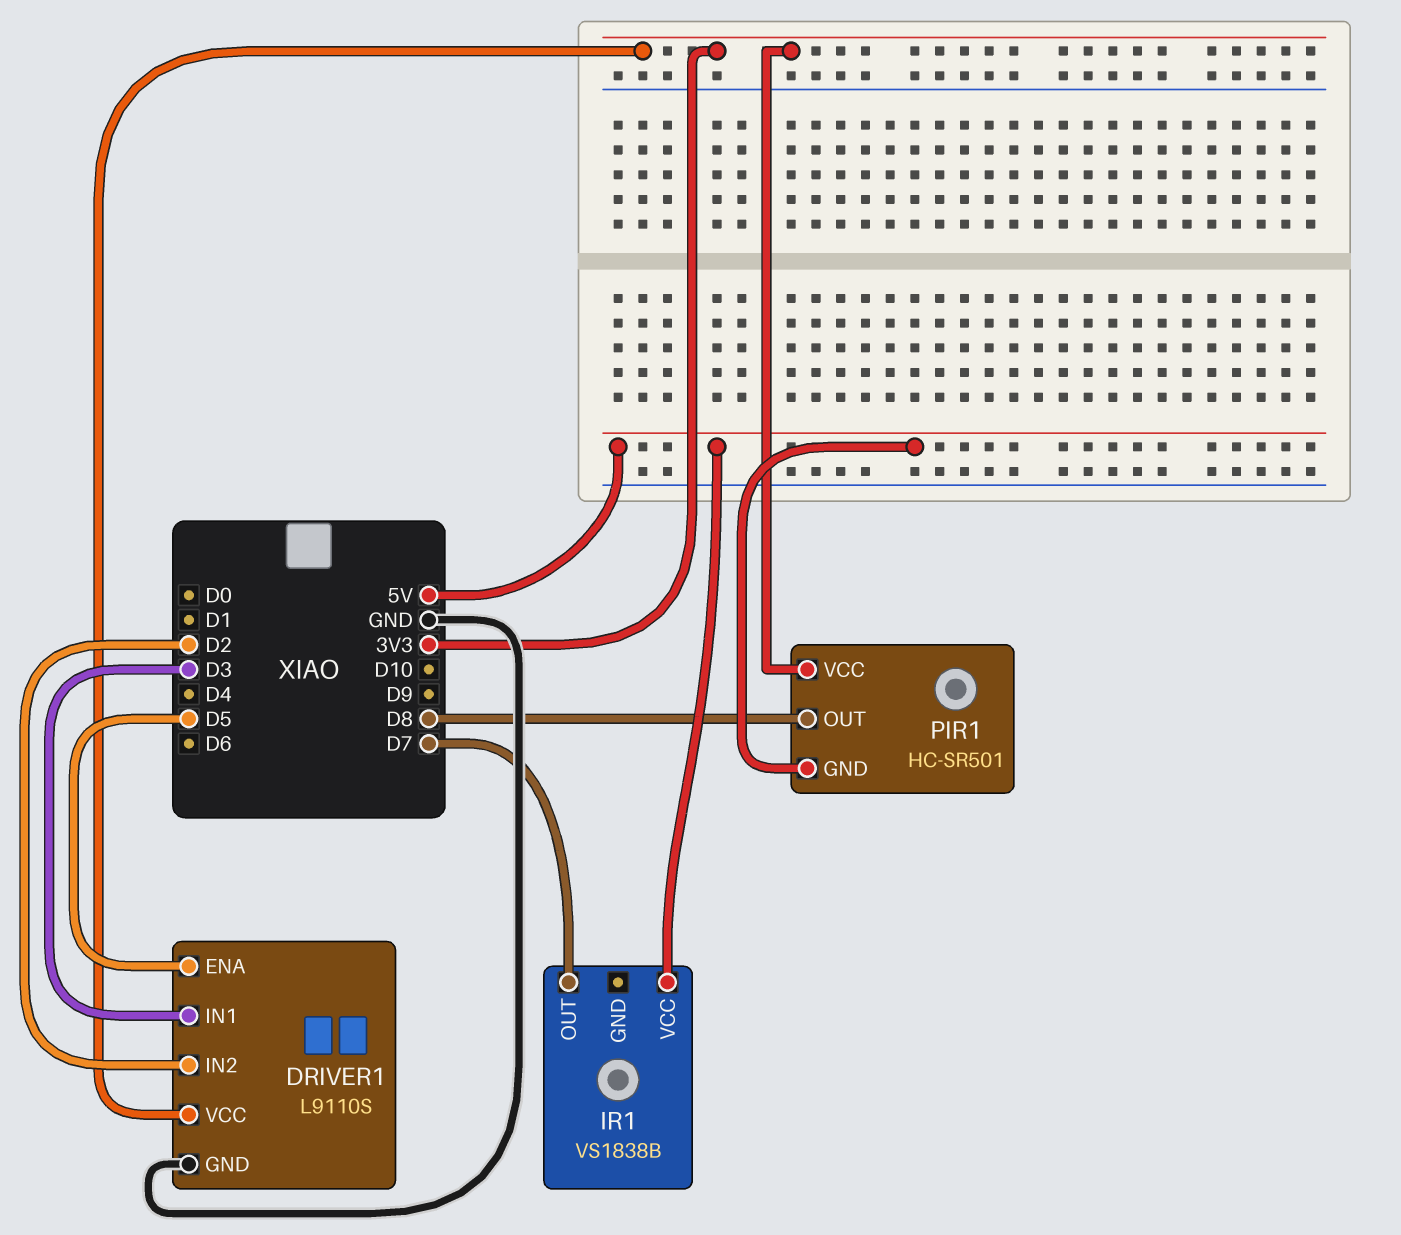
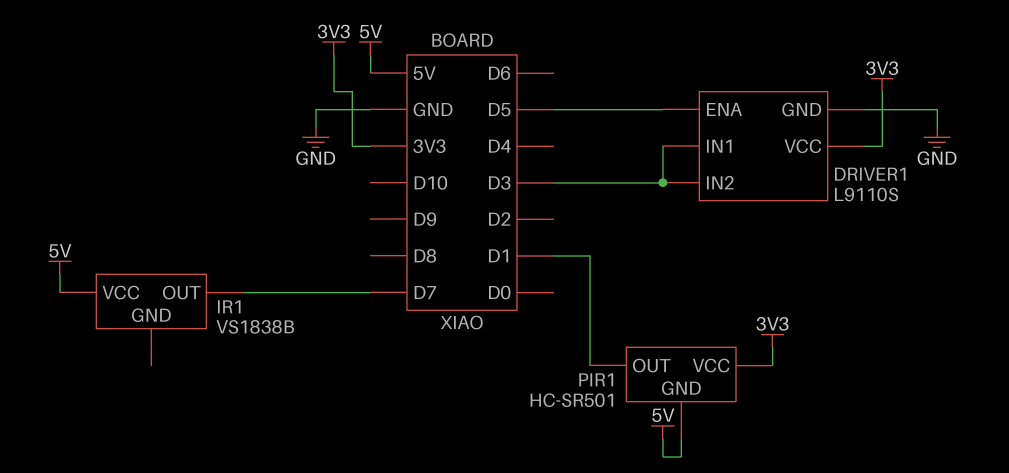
DRIVER1 pin IN2: D2 -> D3
PIR1 pin OUT: D8 -> D1

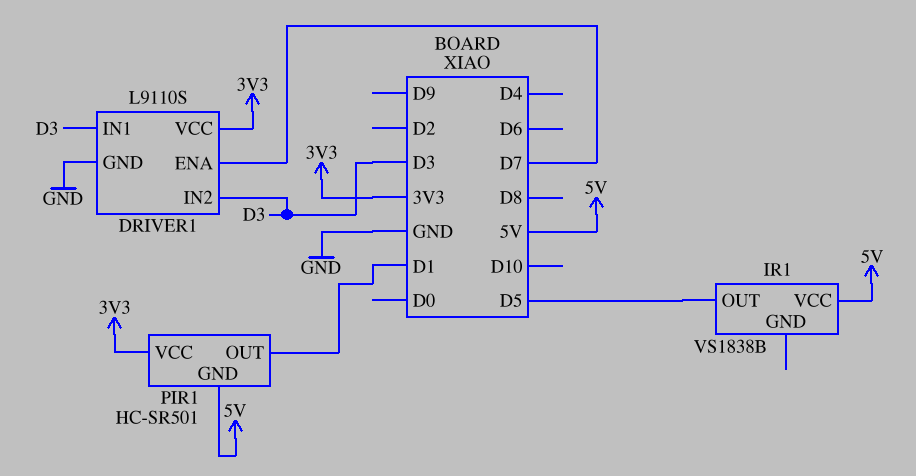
DRIVER1 pin ENA: D5 -> D7
IR1 pin OUT: D7 -> D5

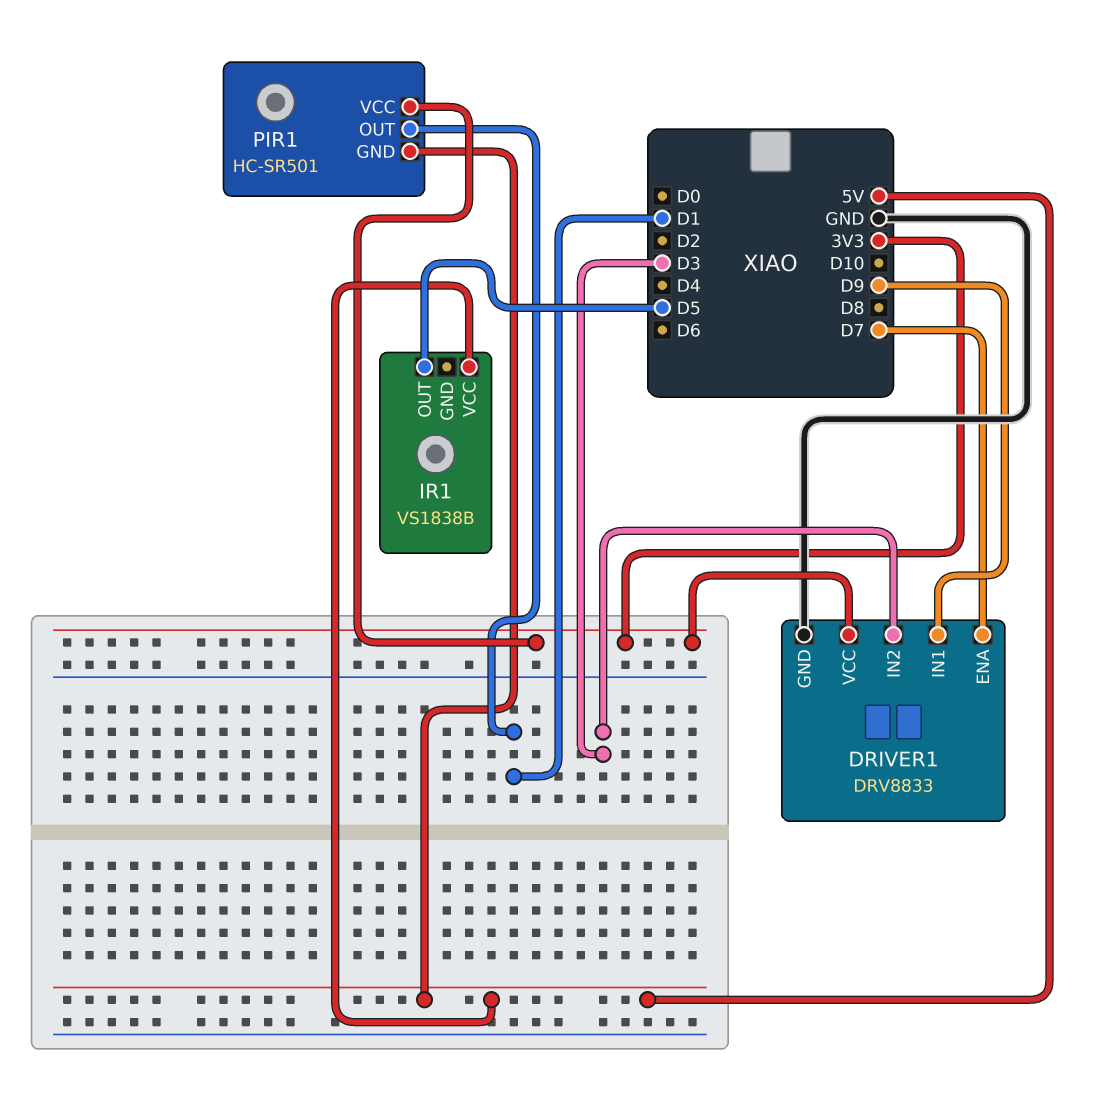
DRIVER1: L9110S -> DRV8833
DRIVER1 pin IN1: D3 -> D9

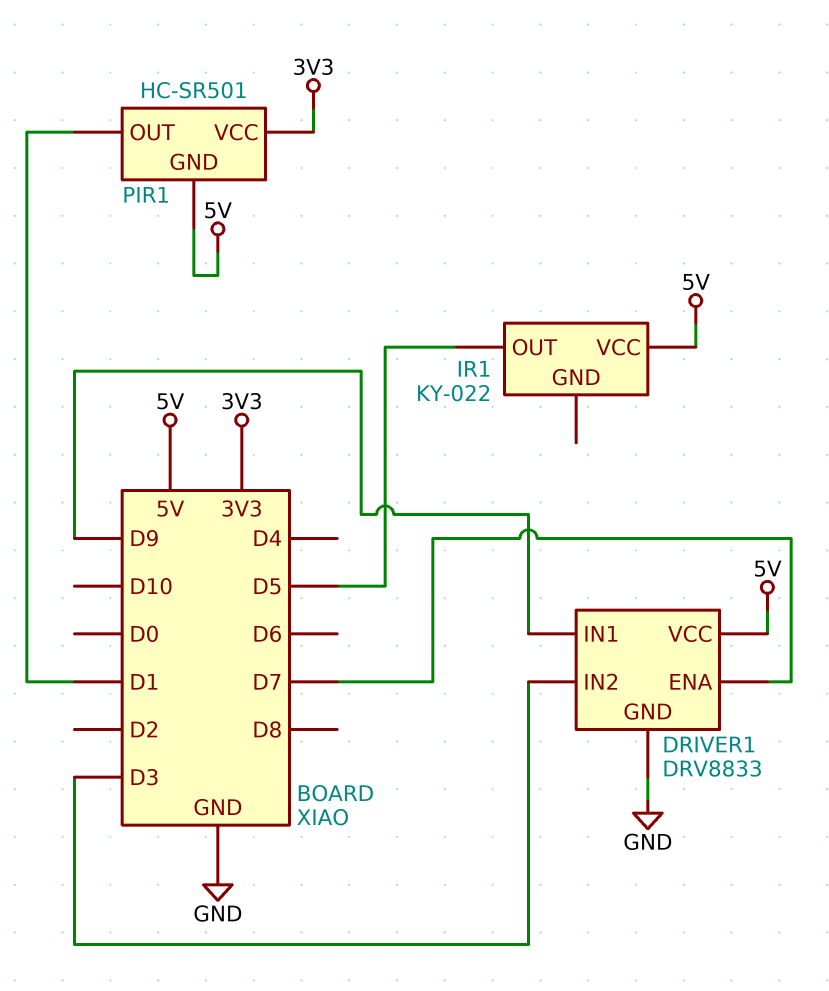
DRIVER1 pin VCC: 3V3 -> 5V
IR1: VS1838B -> KY-022

